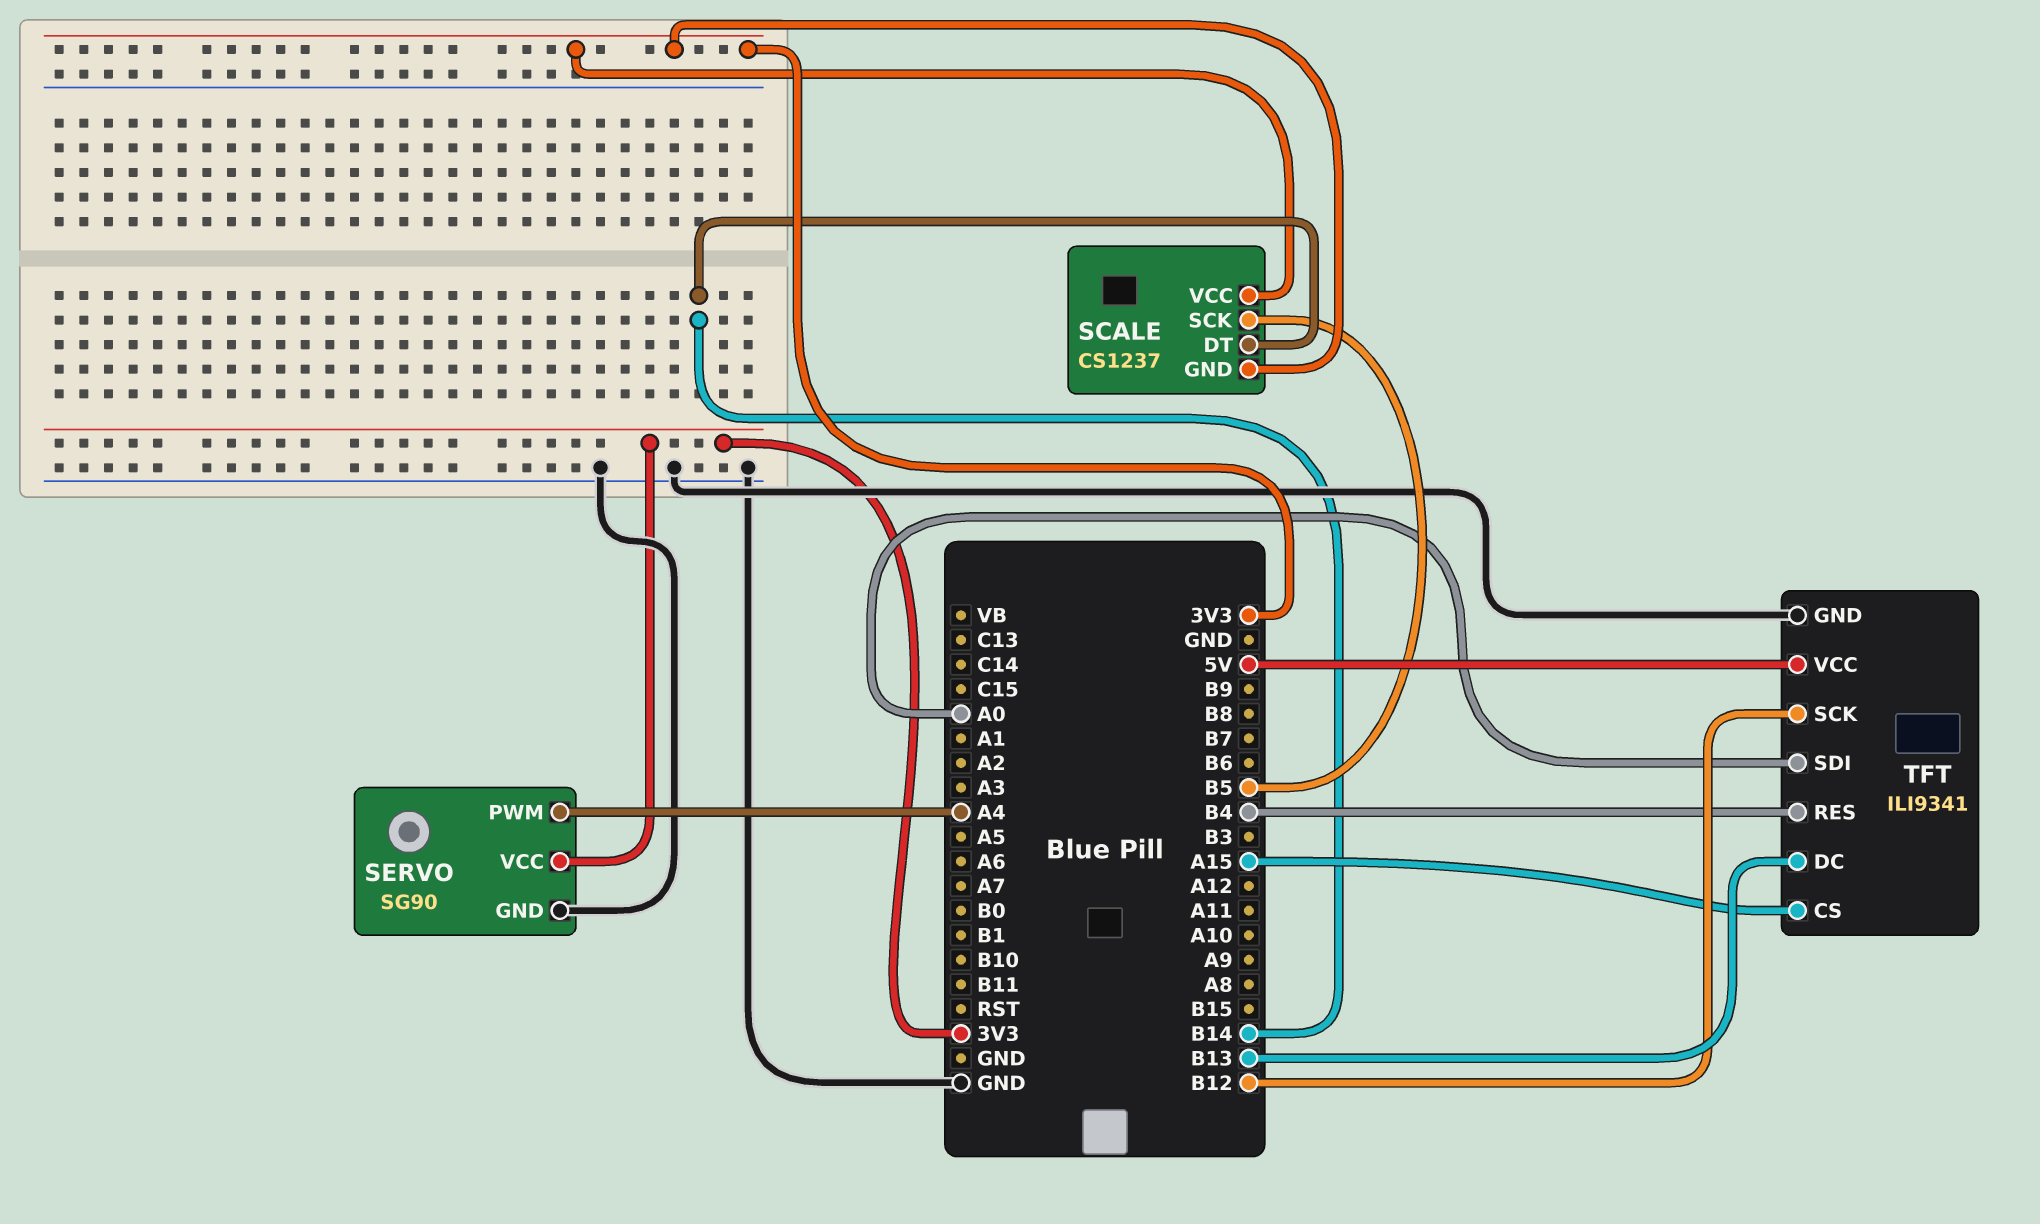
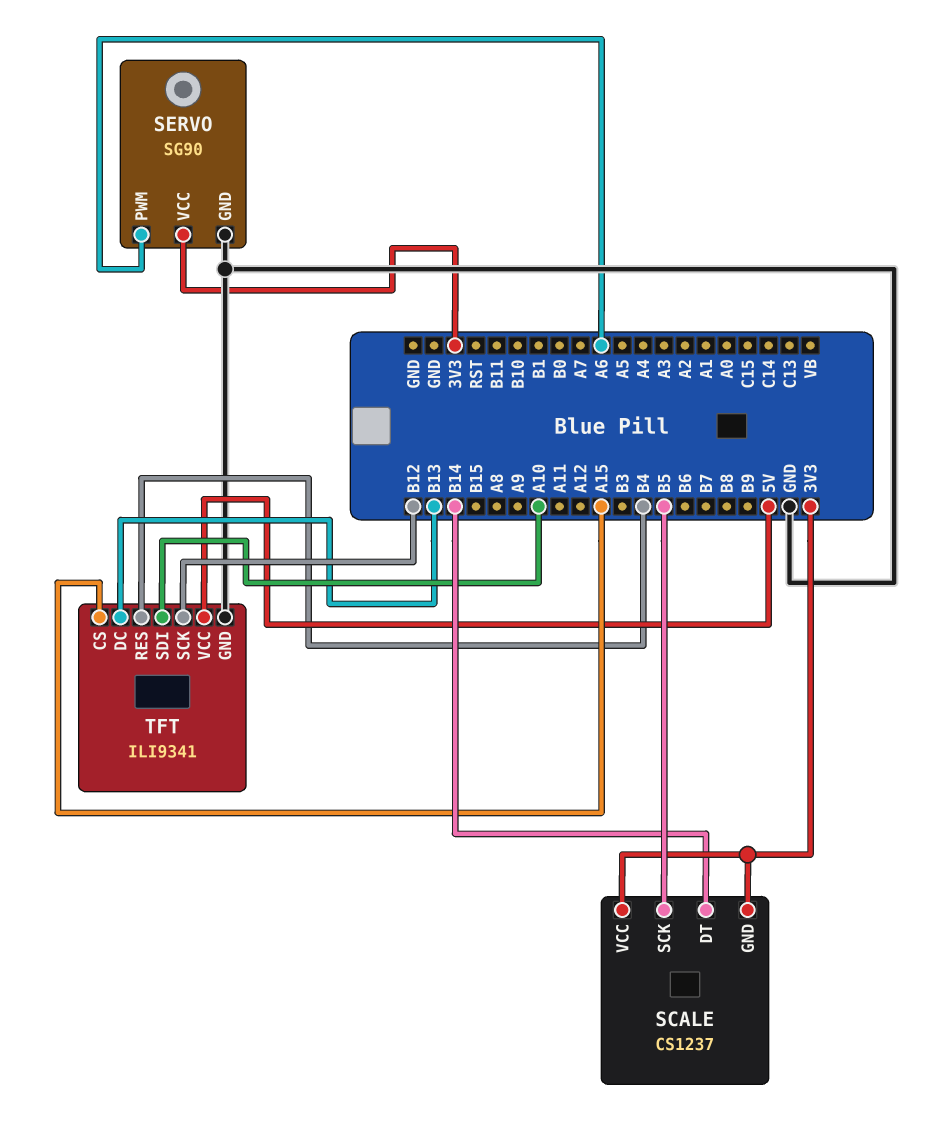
SERVO pin PWM: A4 -> A6
TFT pin SDI: A0 -> A10

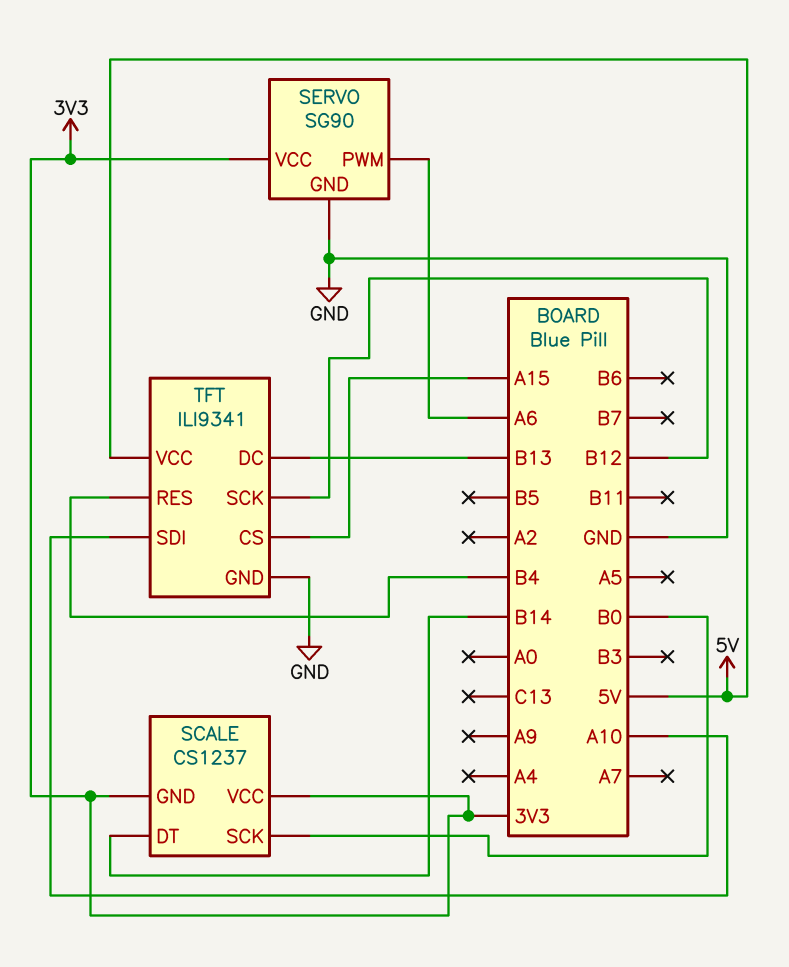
SCALE pin SCK: B5 -> B0

